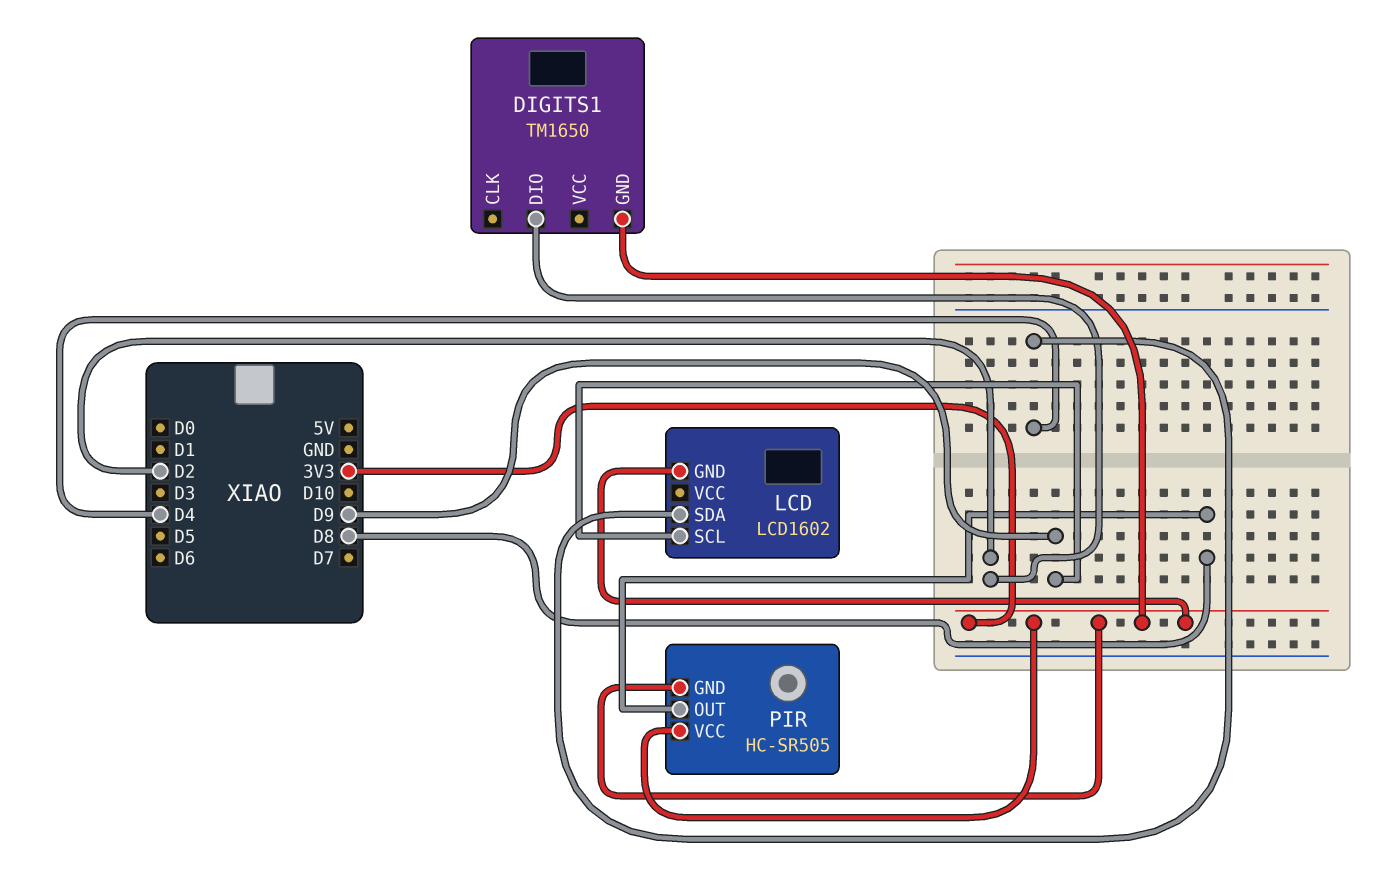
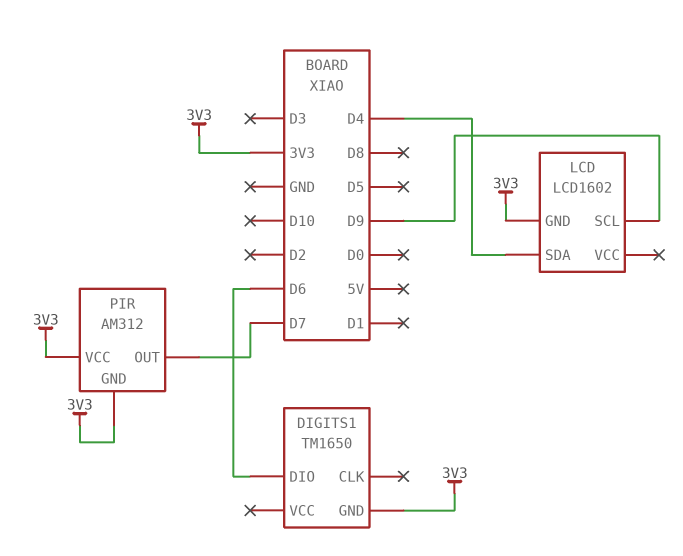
DIGITS1 pin DIO: D2 -> D6
PIR: HC-SR505 -> AM312
PIR pin OUT: D8 -> D7

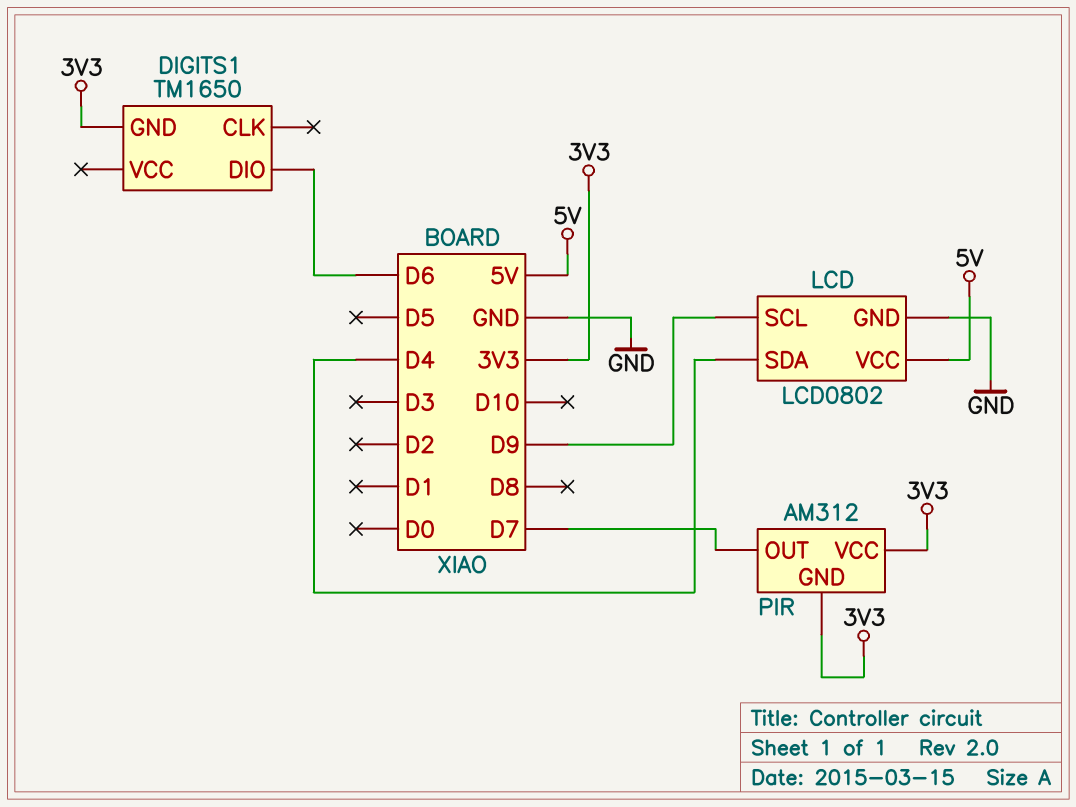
LCD: LCD1602 -> LCD0802
LCD pin GND: 3V3 -> GND
LCD pin VCC: none -> 5V

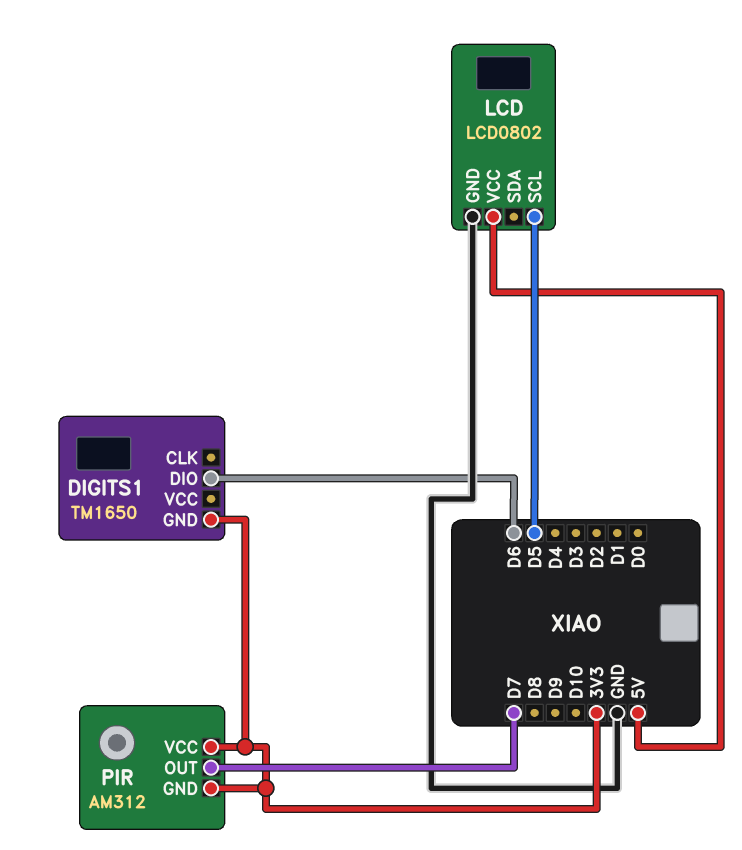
LCD pin SCL: D9 -> D5
LCD pin SDA: D4 -> none

